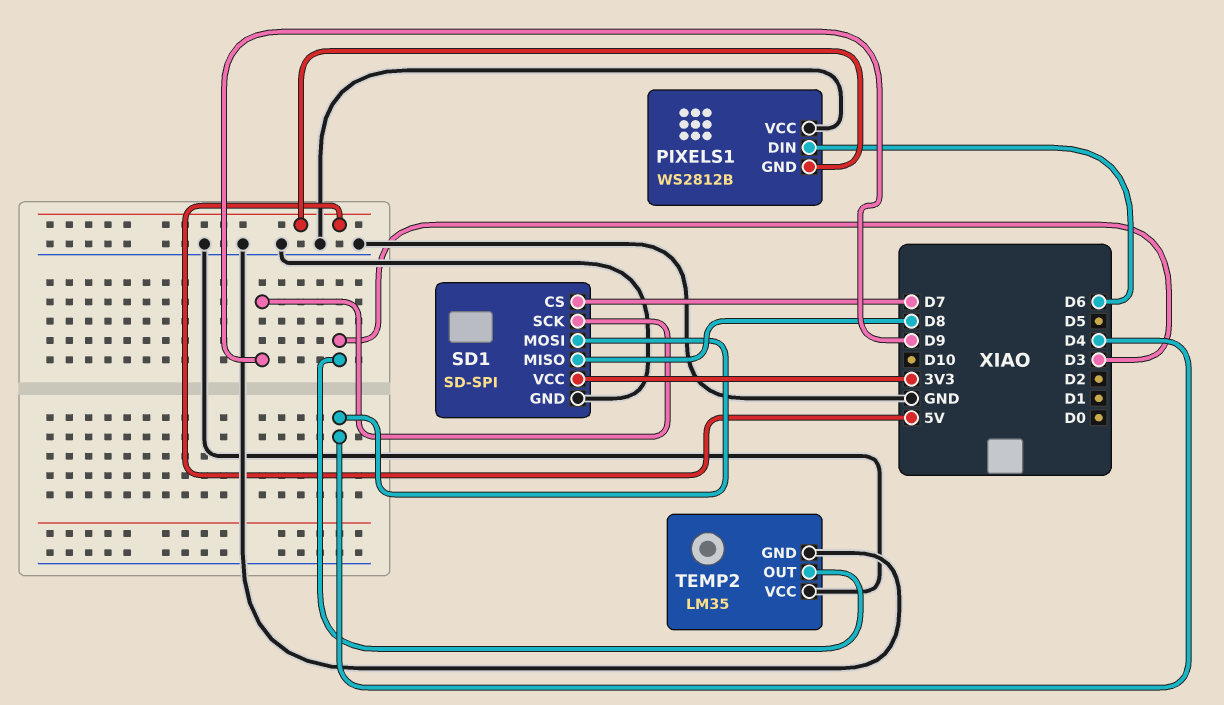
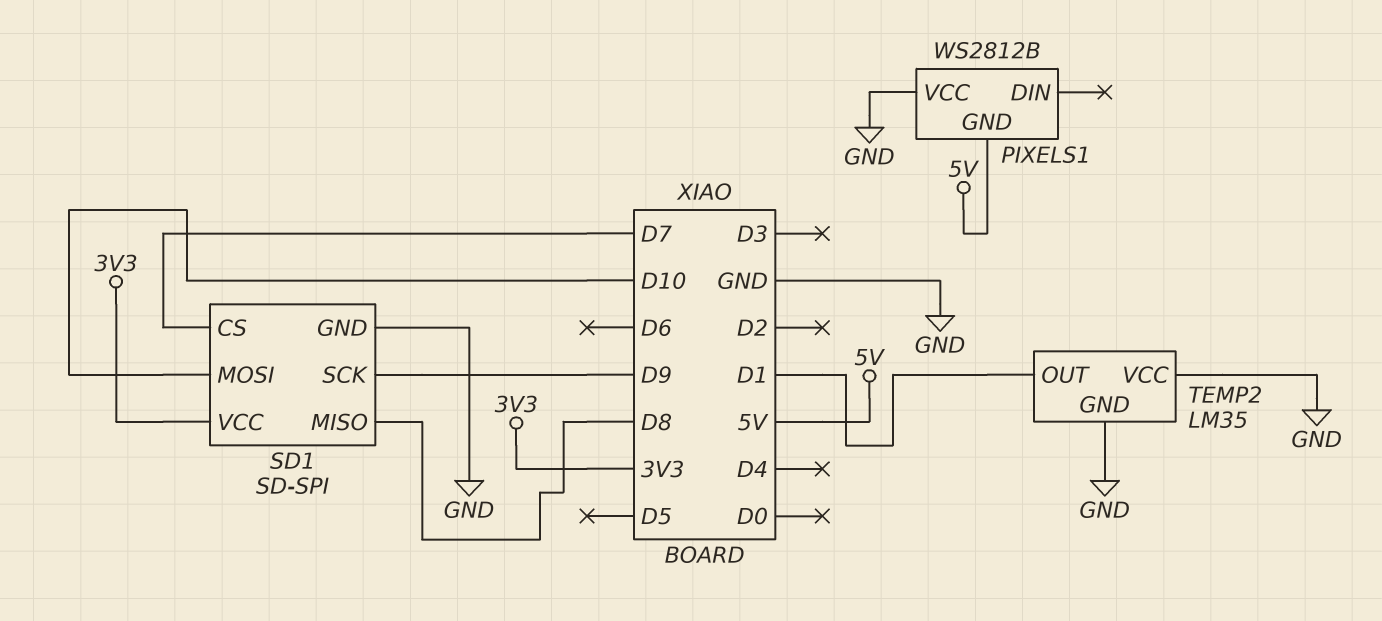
PIXELS1 pin DIN: D6 -> none
SD1 pin MOSI: D4 -> D10
TEMP2 pin OUT: D3 -> D1

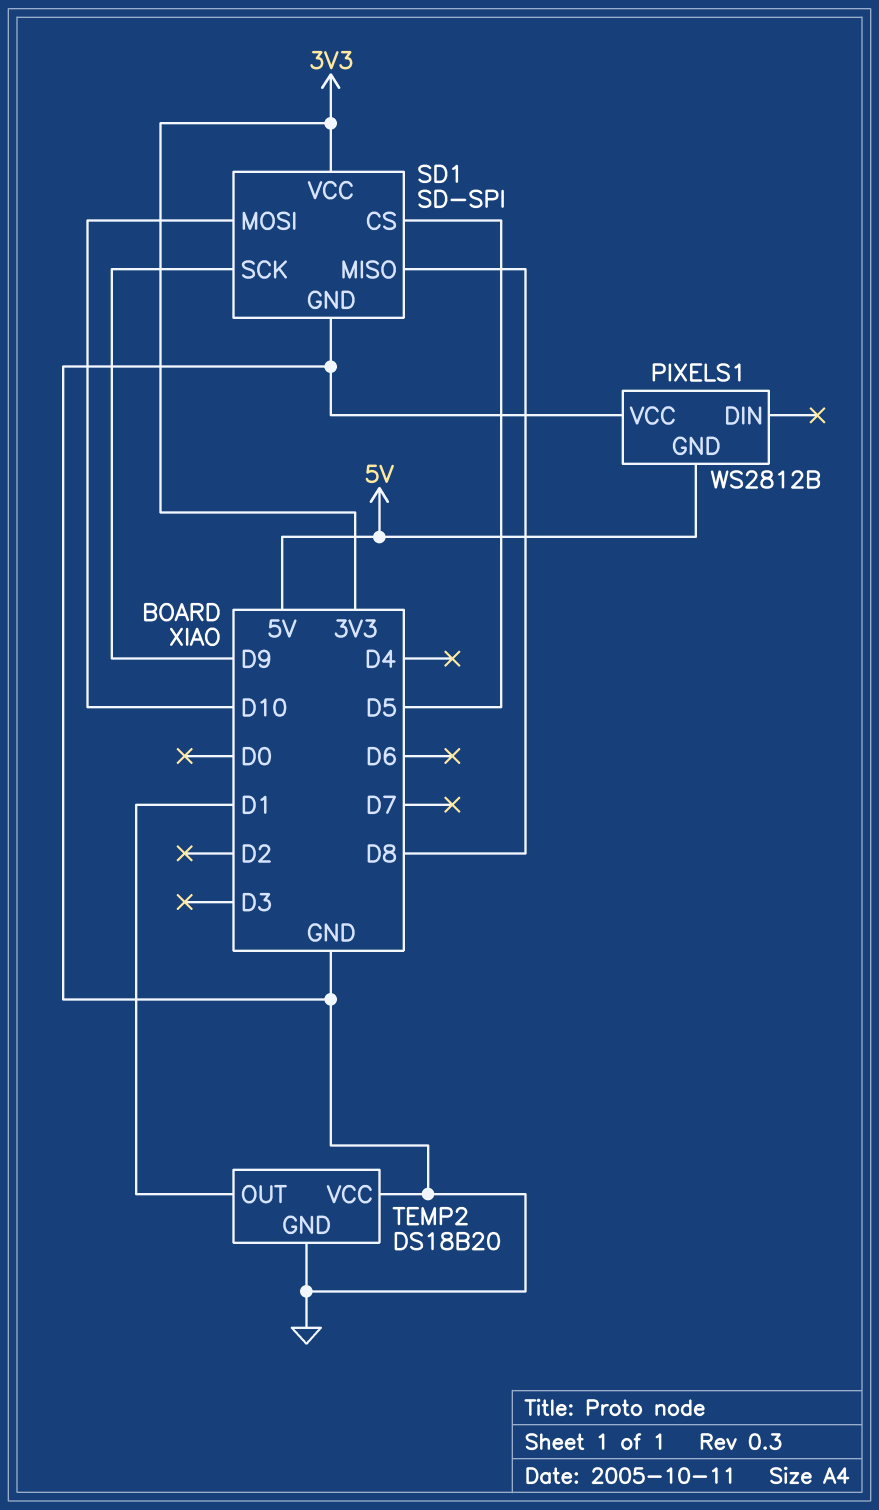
SD1 pin CS: D7 -> D5
TEMP2: LM35 -> DS18B20

